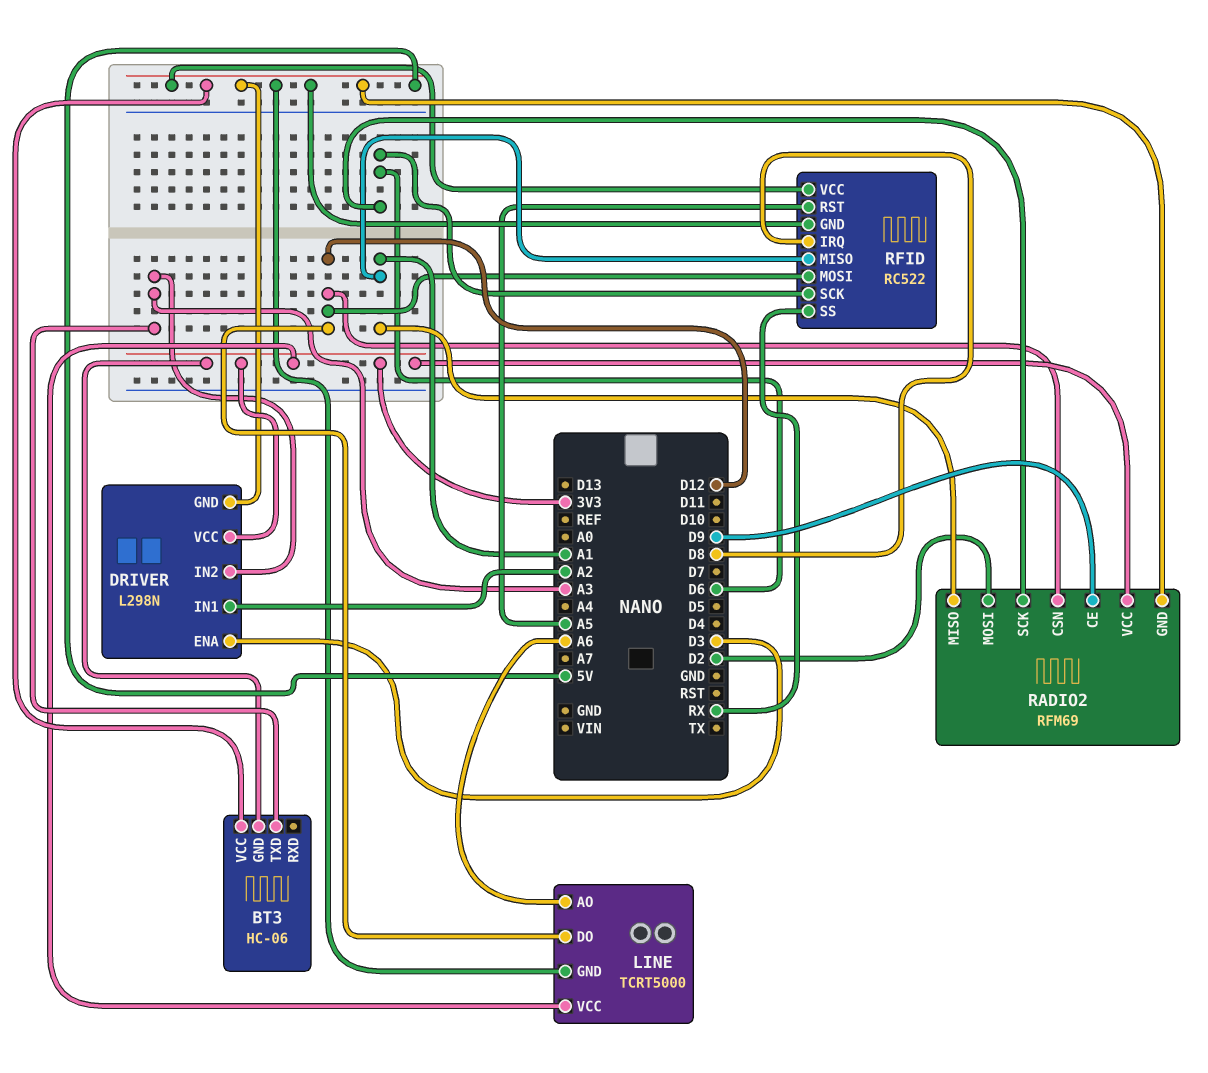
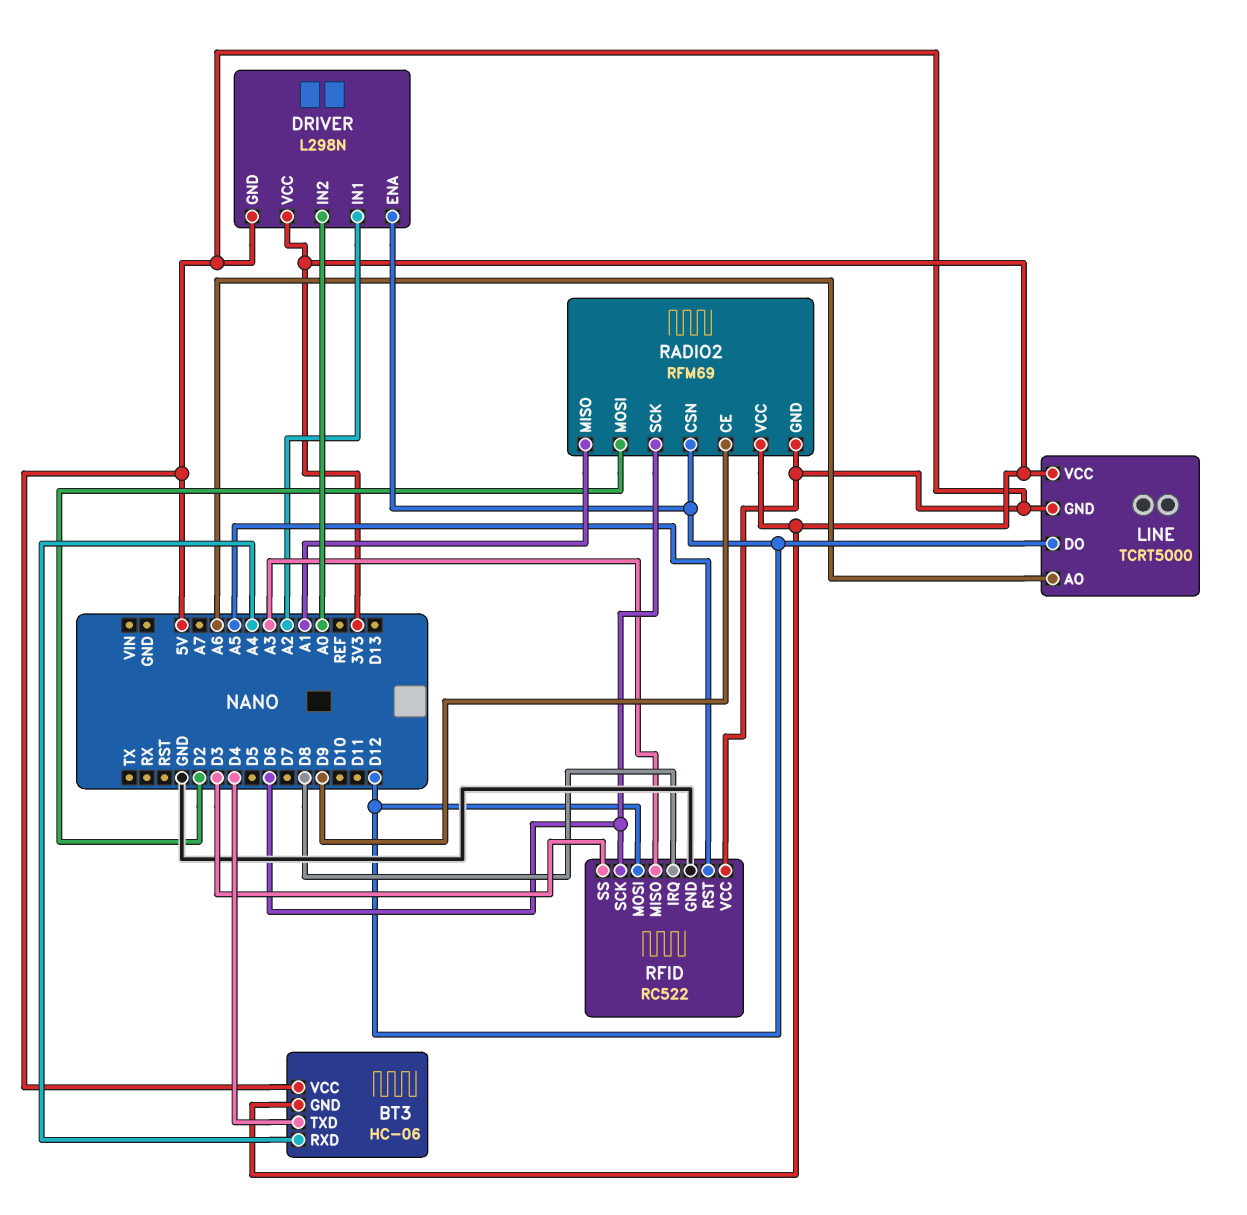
BT3 pin RXD: none -> A4
BT3 pin TXD: A3 -> D4
DRIVER pin ENA: D3 -> D12
DRIVER pin IN2: A3 -> A0
RFID pin GND: 5V -> GND
RFID pin MISO: A1 -> A3
RFID pin SS: RX -> D3

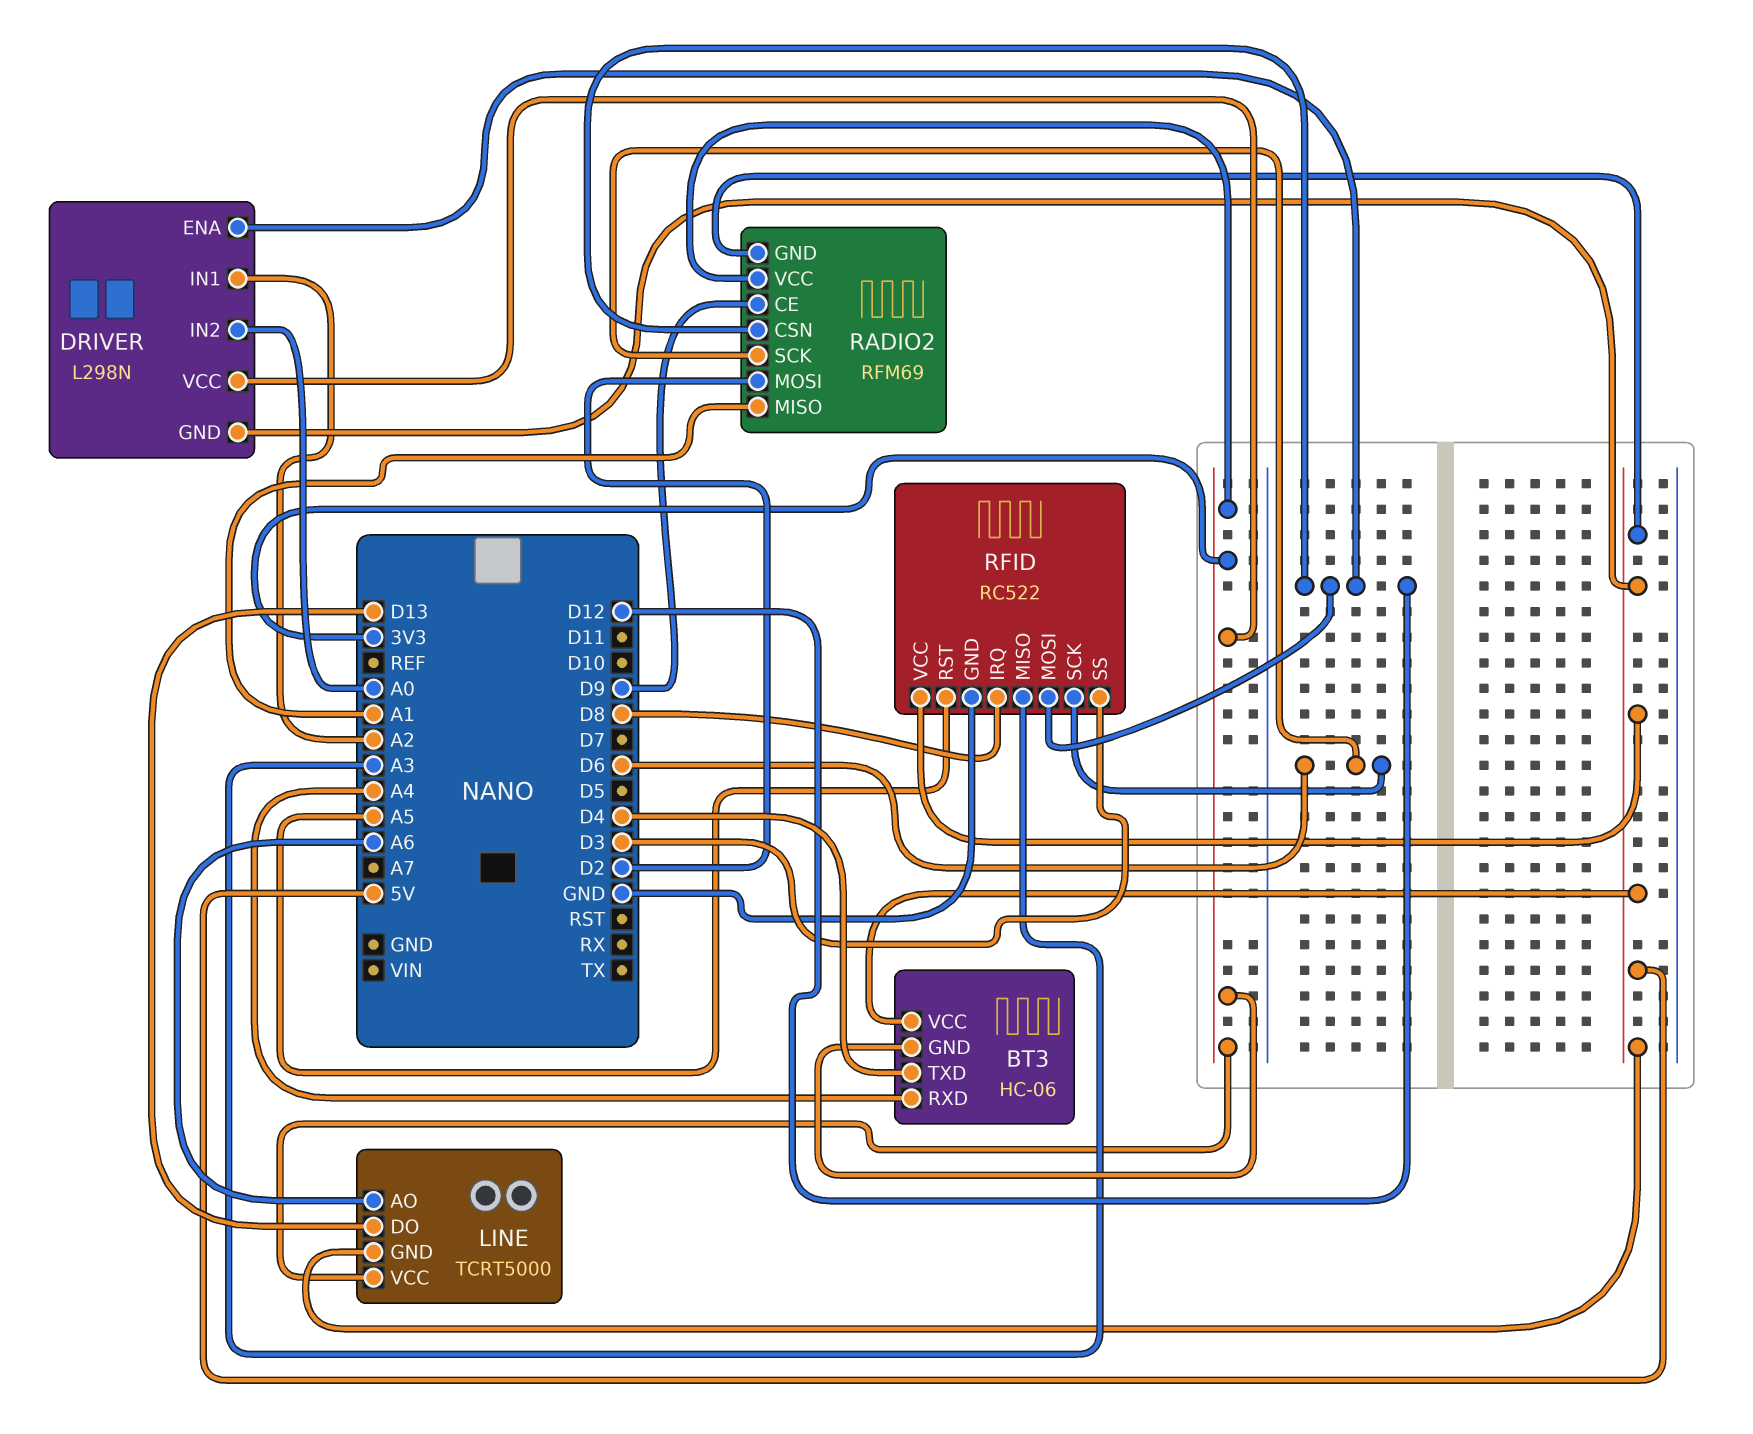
LINE pin DO: D12 -> D13

